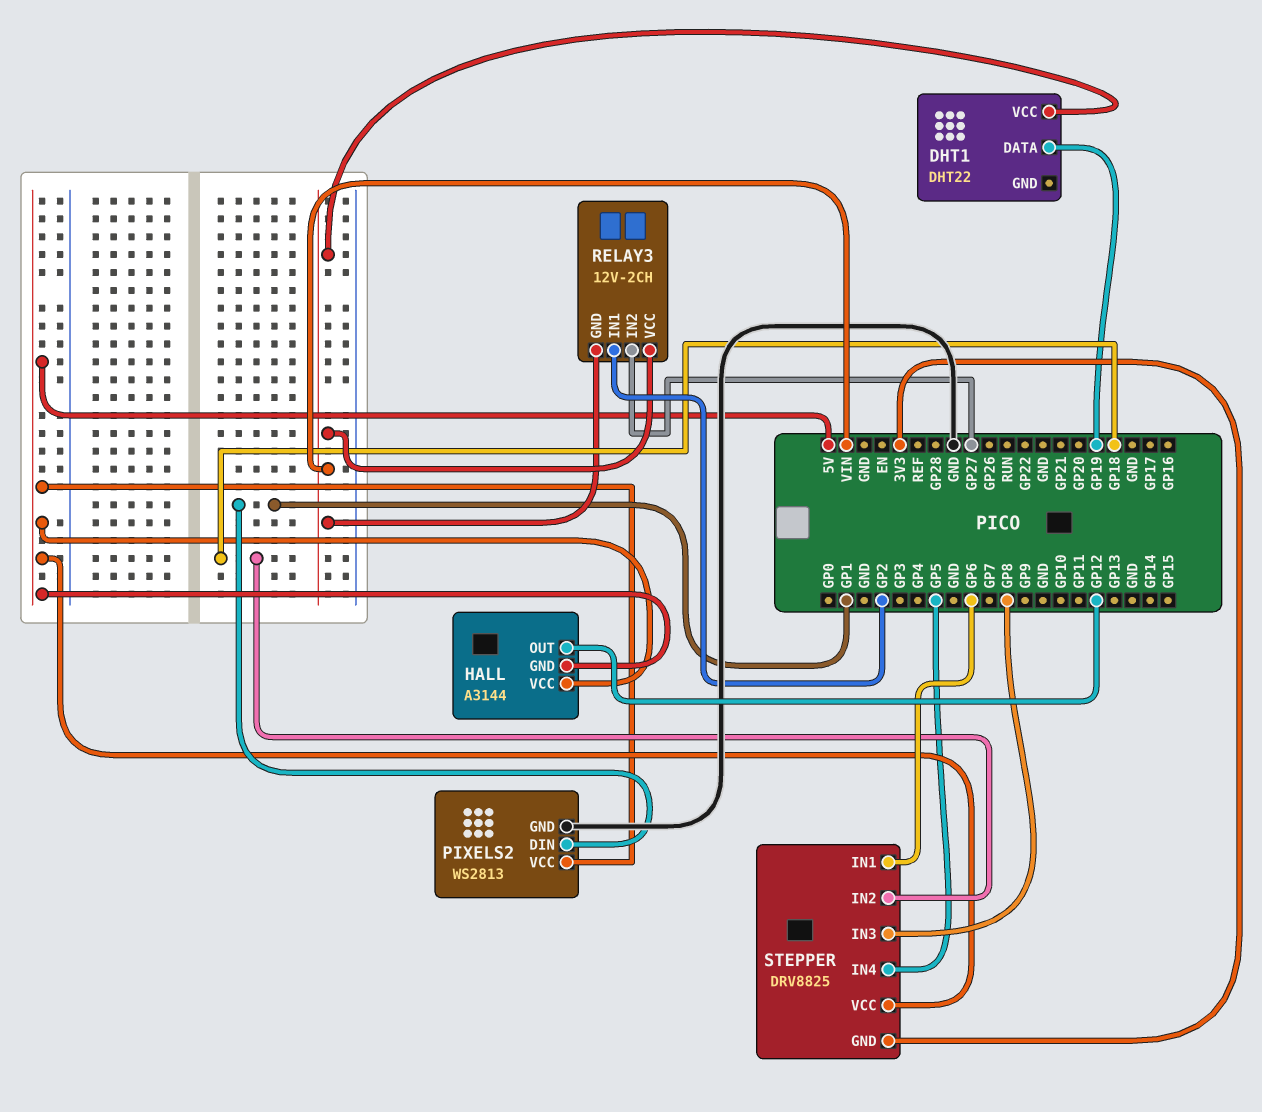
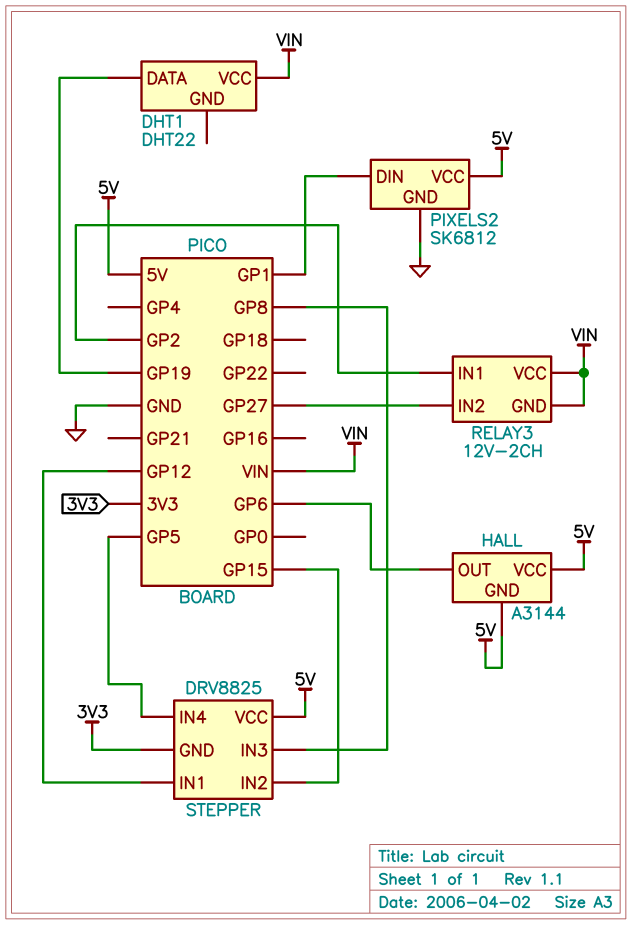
HALL pin OUT: GP12 -> GP6
PIXELS2: WS2813 -> SK6812
STEPPER pin IN1: GP6 -> GP12
STEPPER pin IN2: GP18 -> GP15

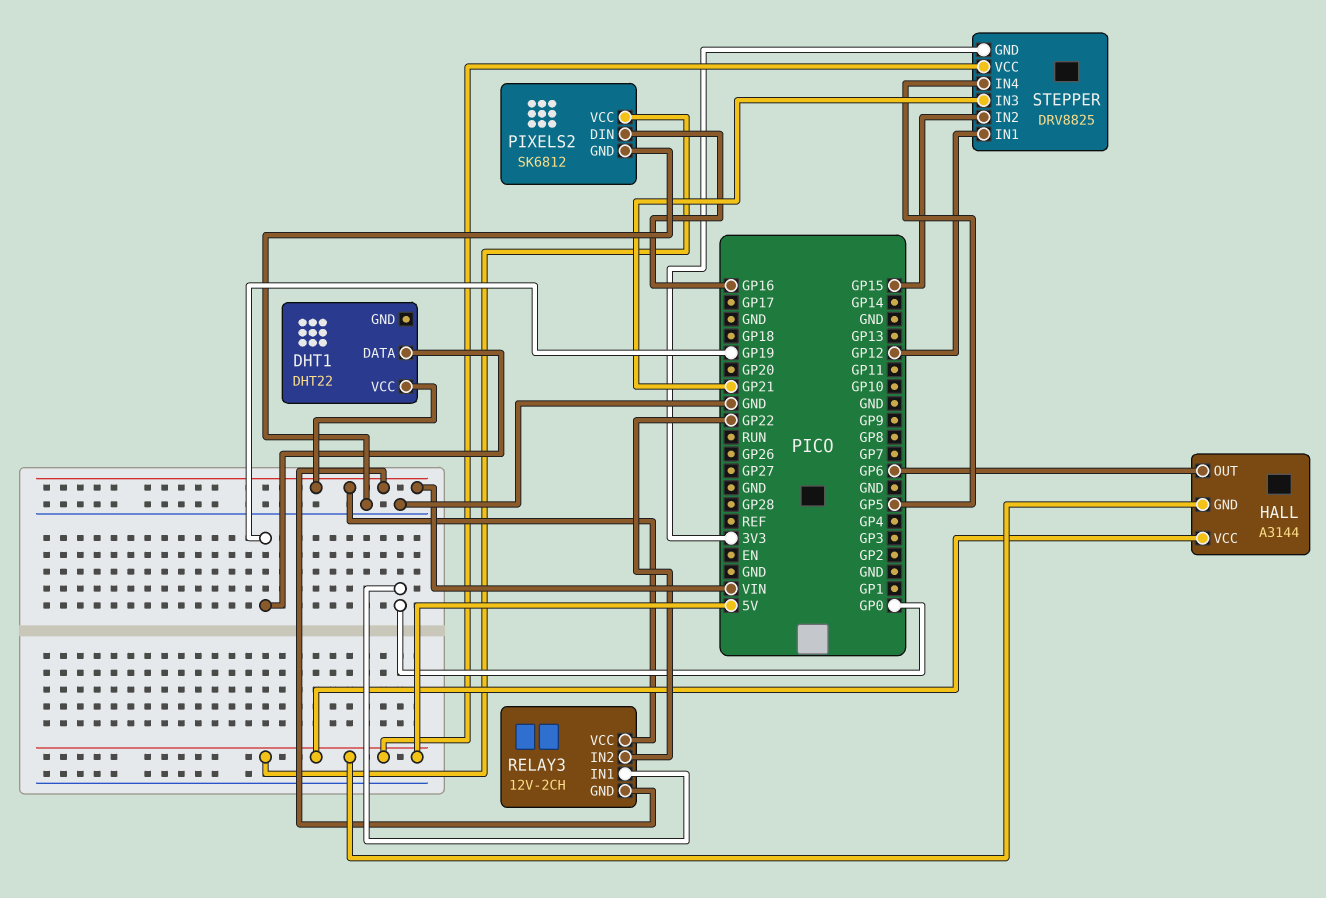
PIXELS2 pin DIN: GP1 -> GP16
RELAY3 pin IN1: GP2 -> GP0
RELAY3 pin IN2: GP27 -> GP22
STEPPER pin IN3: GP8 -> GP21

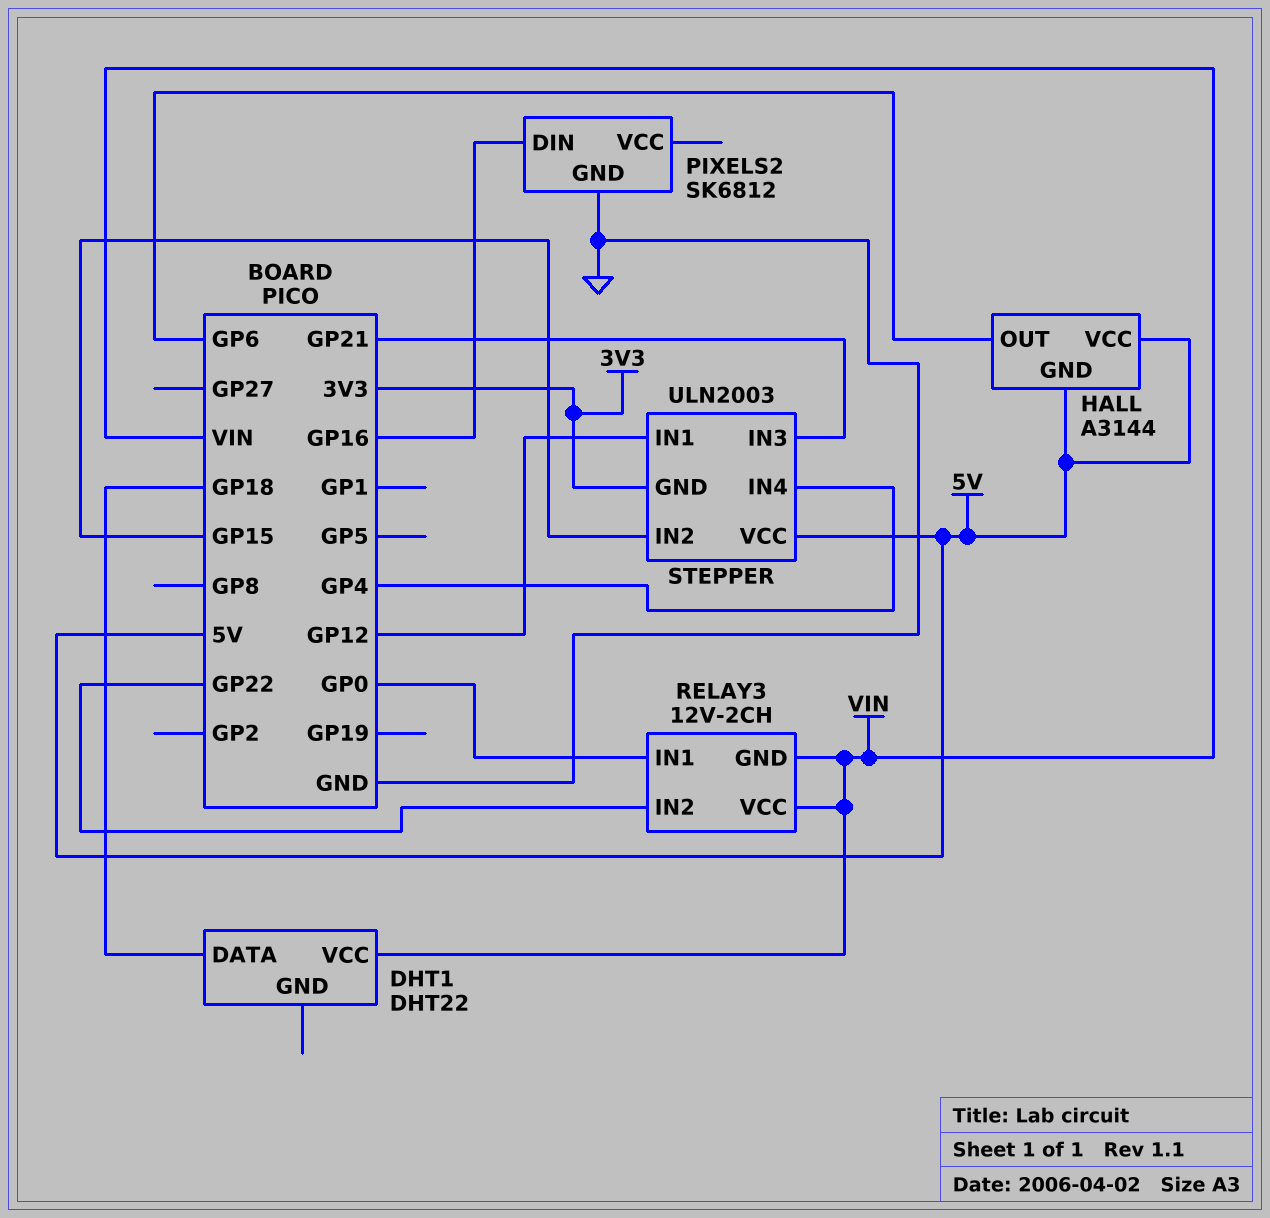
DHT1 pin DATA: GP19 -> GP18
PIXELS2 pin VCC: 5V -> none
STEPPER: DRV8825 -> ULN2003
STEPPER pin IN4: GP5 -> GP4

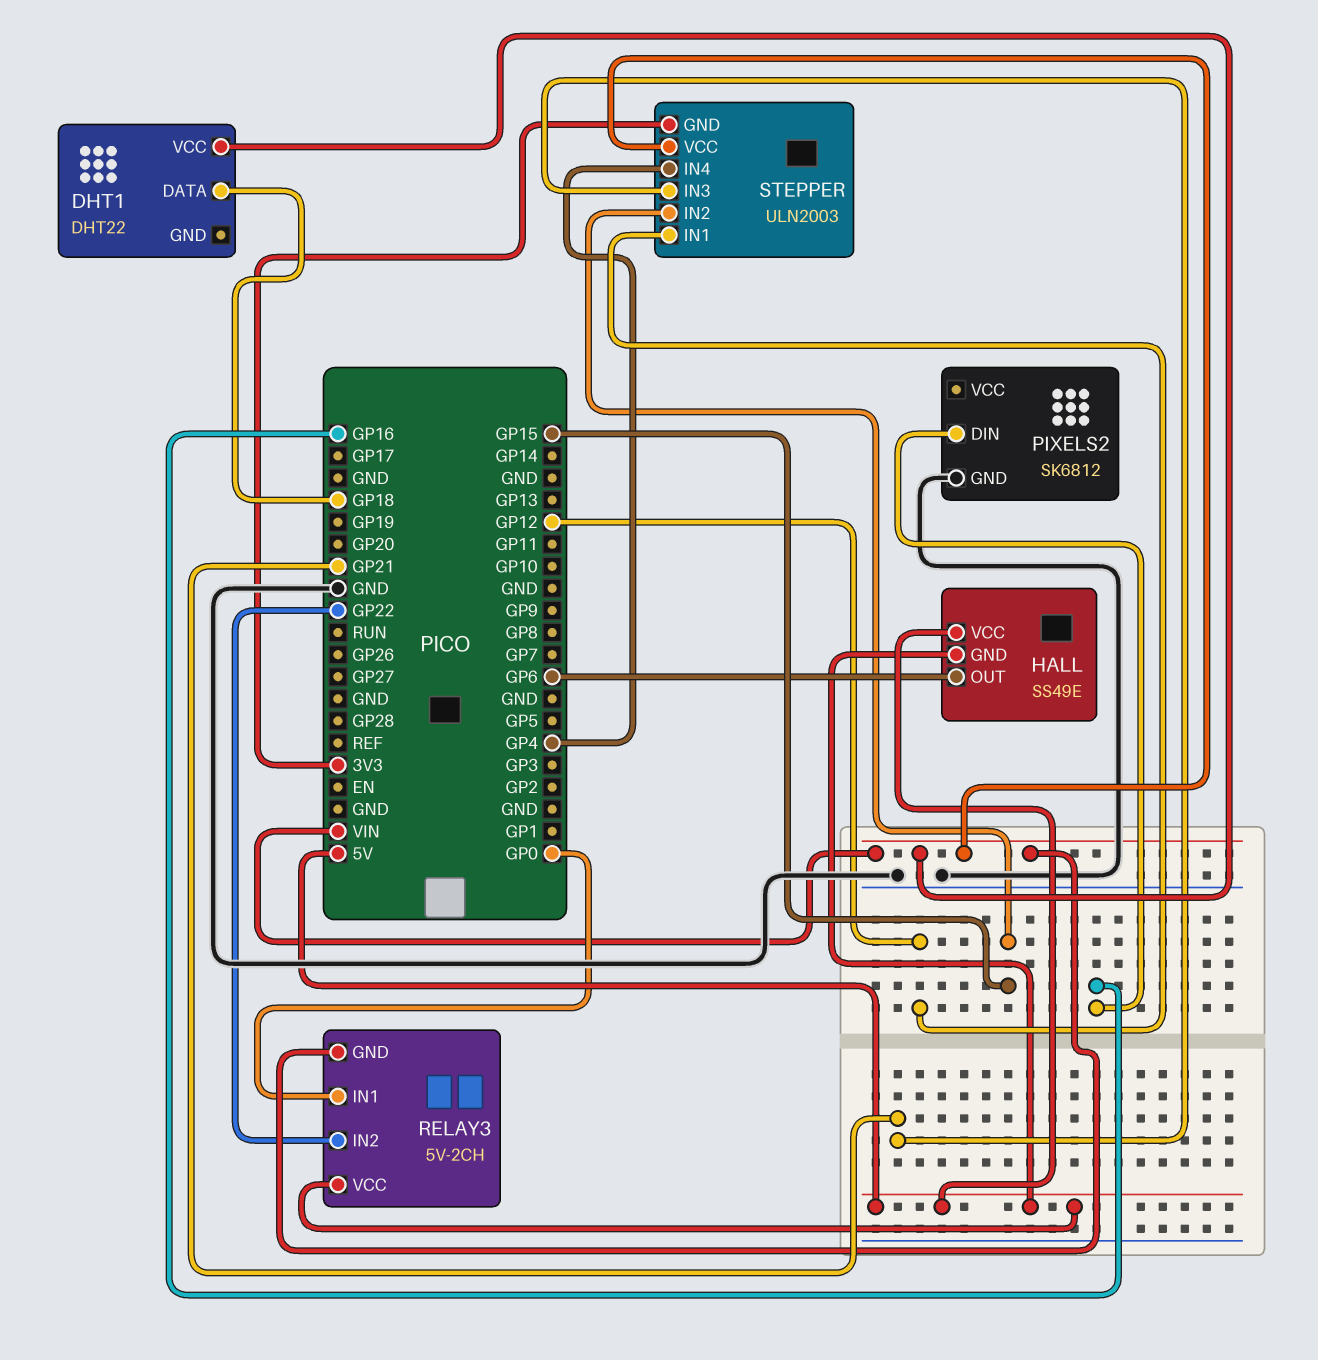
HALL: A3144 -> SS49E
RELAY3: 12V-2CH -> 5V-2CH
RELAY3 pin VCC: VIN -> 5V
STEPPER pin VCC: 5V -> VIN

